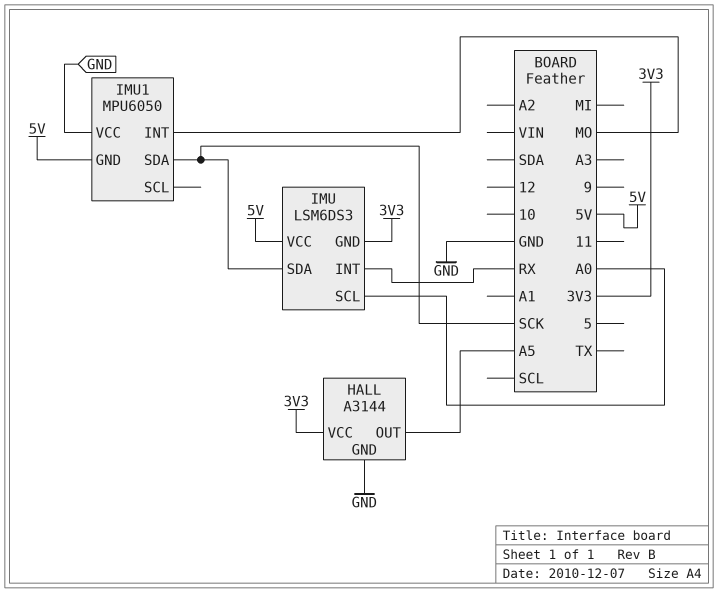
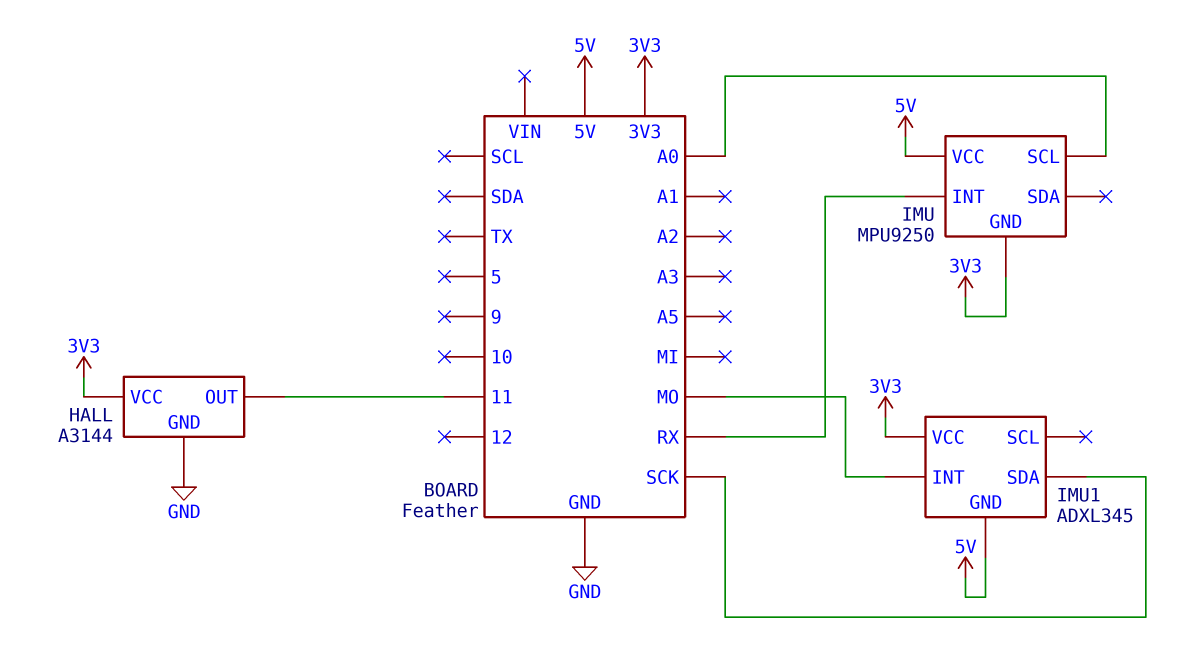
HALL pin OUT: A5 -> 11
IMU: LSM6DS3 -> MPU9250
IMU pin SDA: SCK -> none
IMU1: MPU6050 -> ADXL345
IMU1 pin VCC: GND -> 3V3

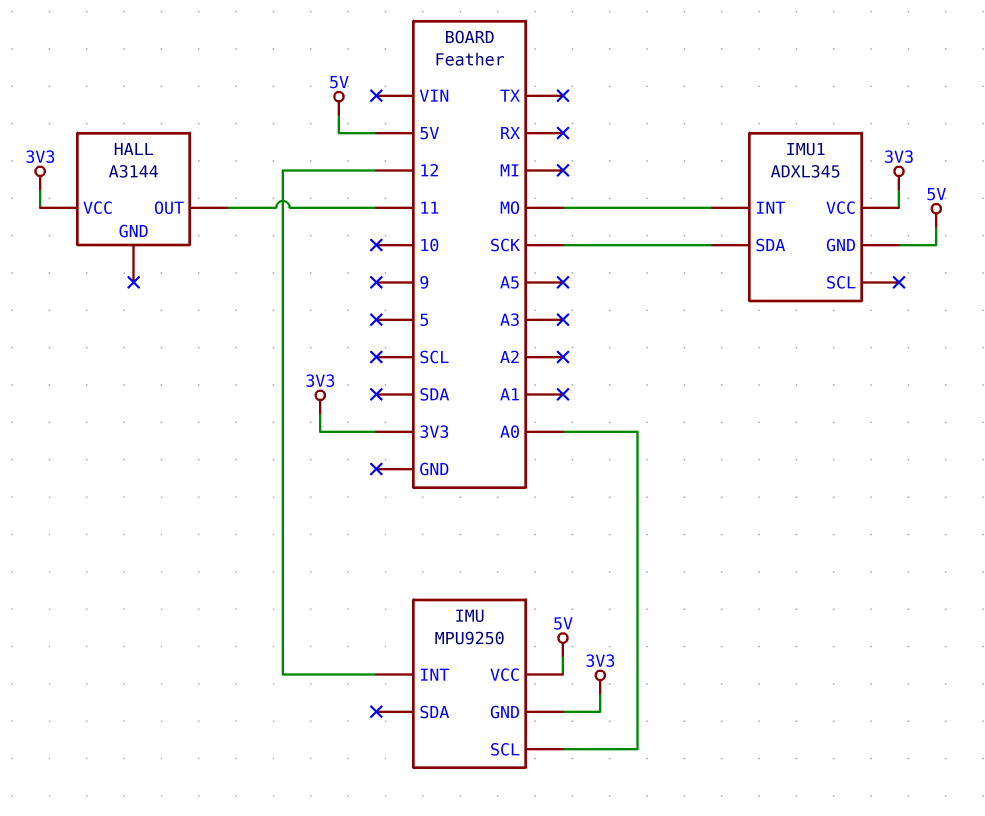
HALL pin GND: GND -> none
IMU pin INT: RX -> 12

